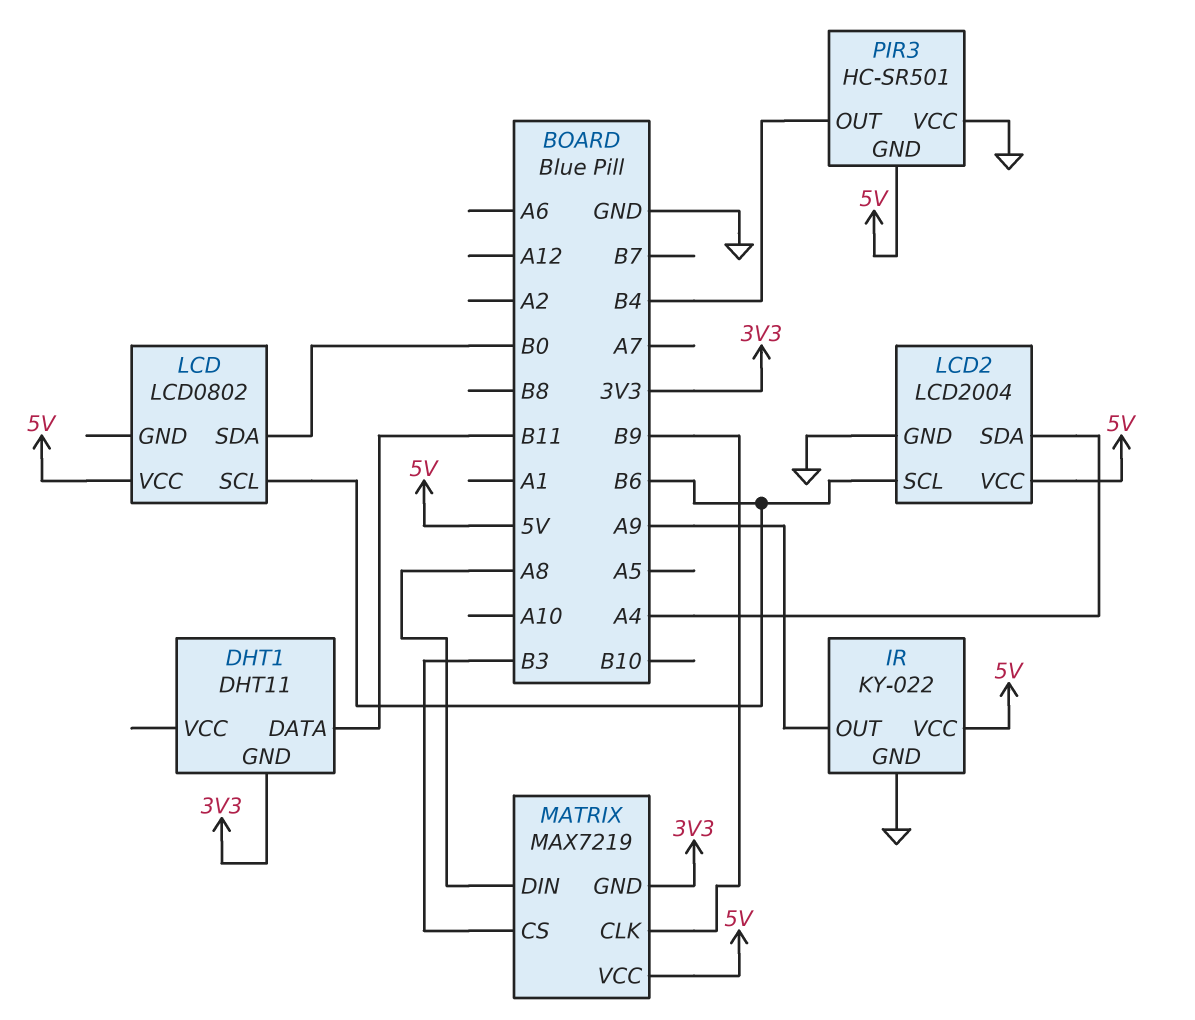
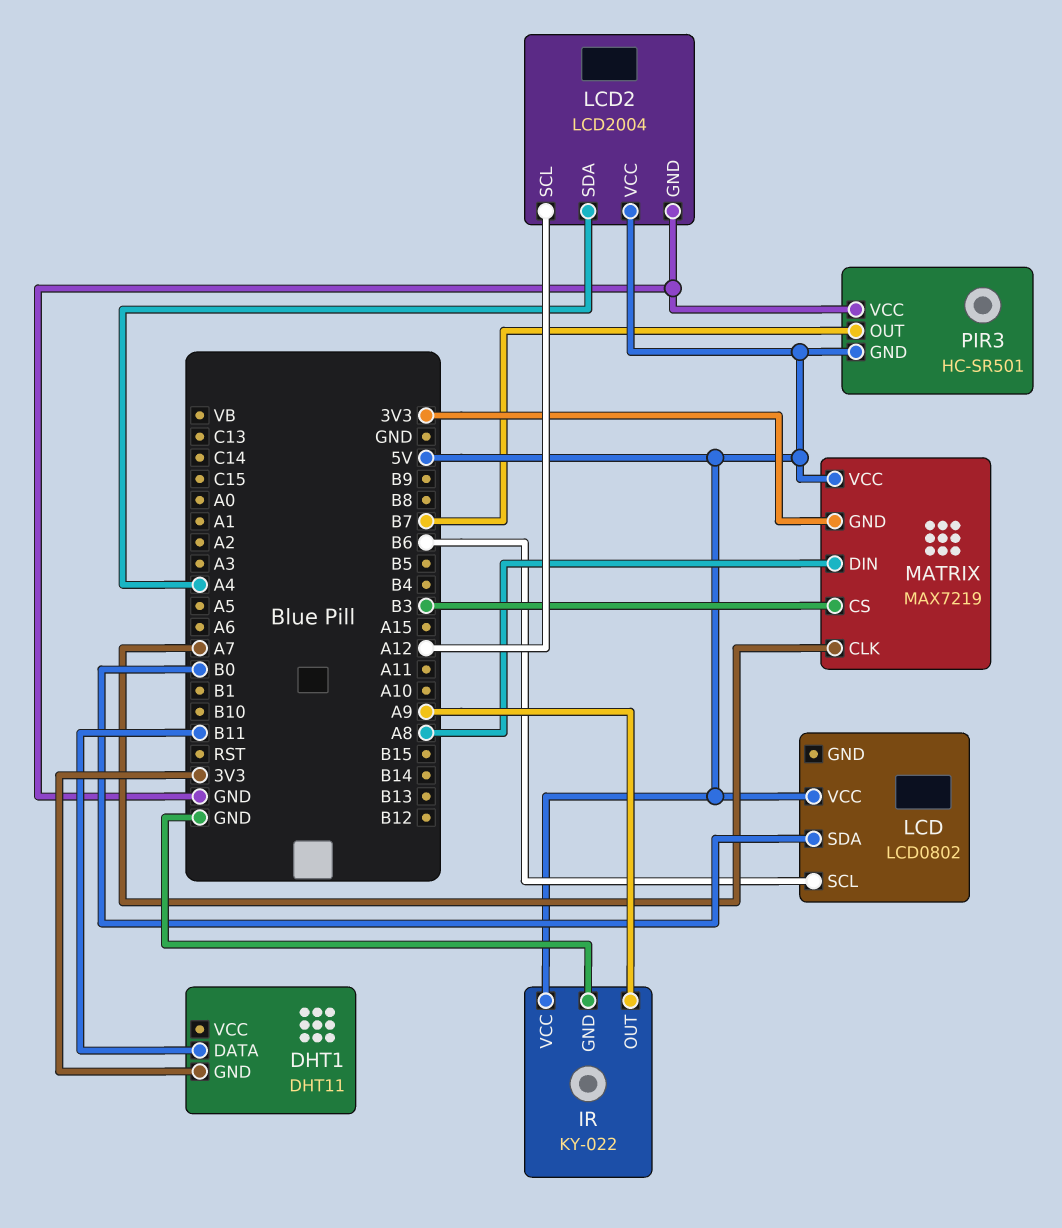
LCD2 pin SCL: B6 -> A12
MATRIX pin CLK: B9 -> A7
PIR3 pin OUT: B4 -> B7

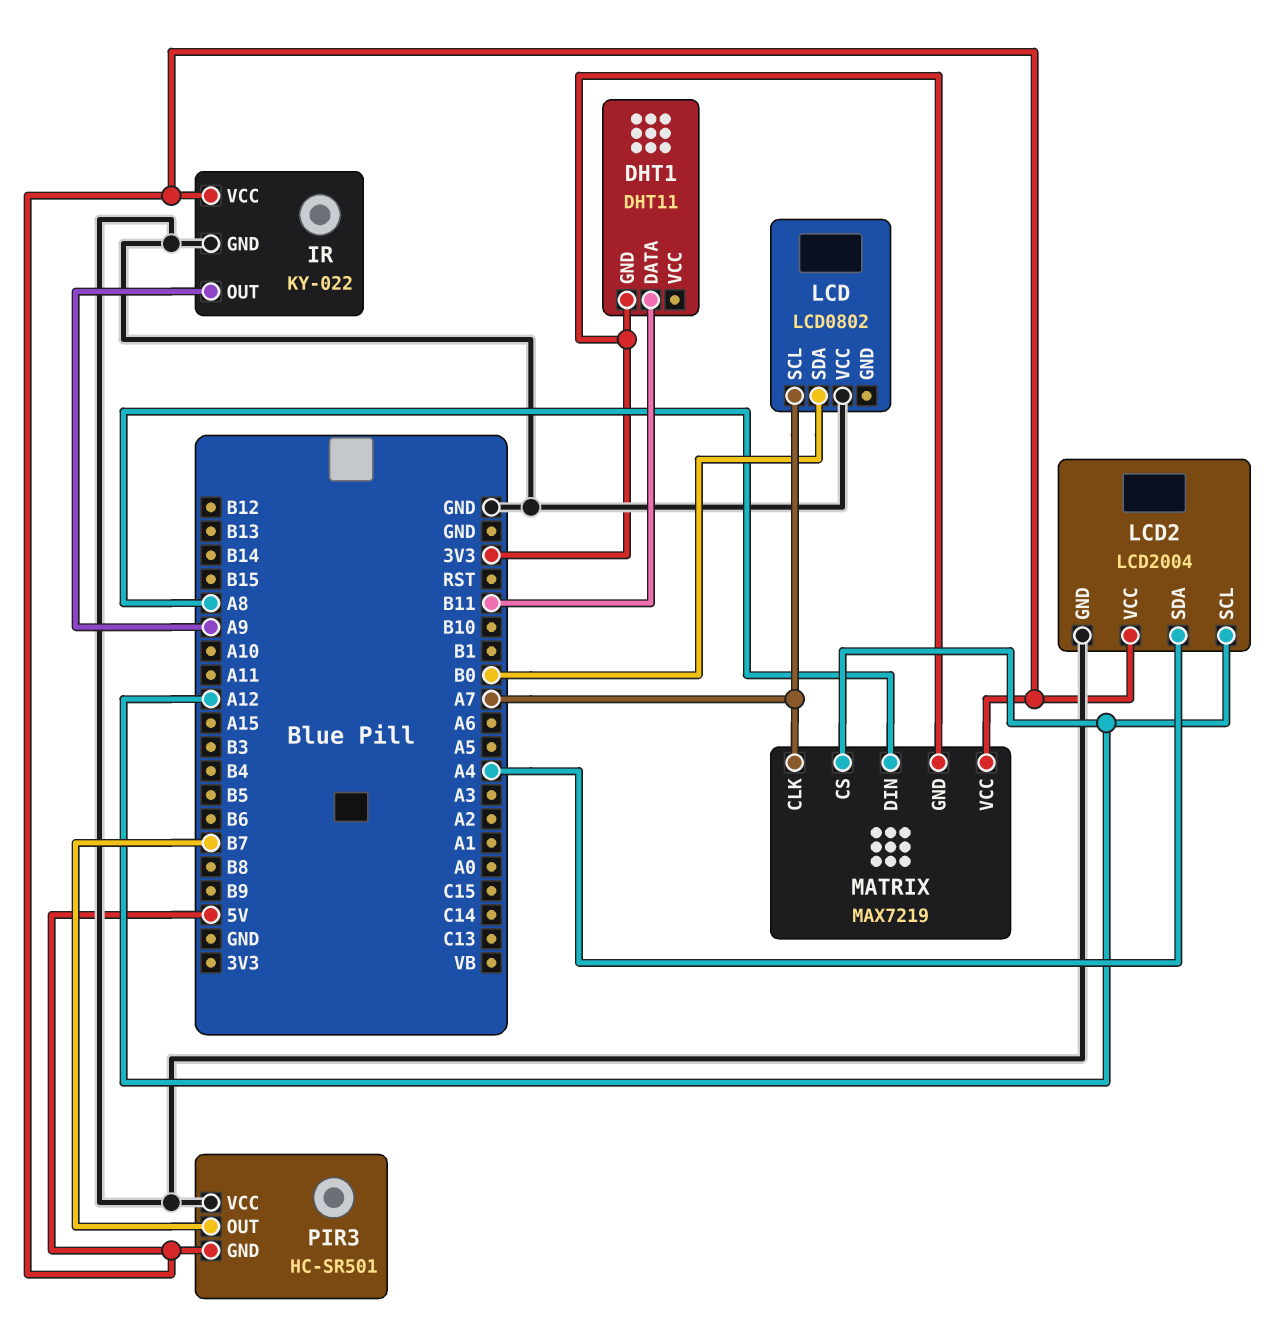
LCD pin SCL: B6 -> A7
LCD pin VCC: 5V -> GND
MATRIX pin CS: B3 -> A12

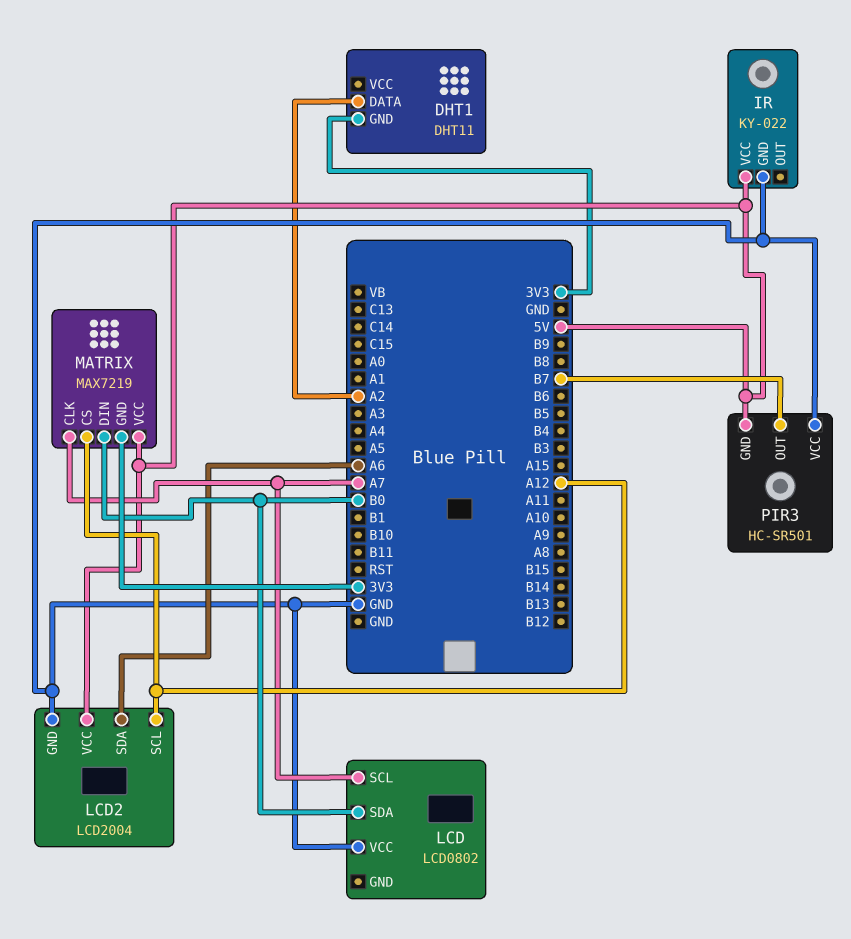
DHT1 pin DATA: B11 -> A2
IR pin OUT: A9 -> none
LCD2 pin SDA: A4 -> A6
MATRIX pin DIN: A8 -> B0

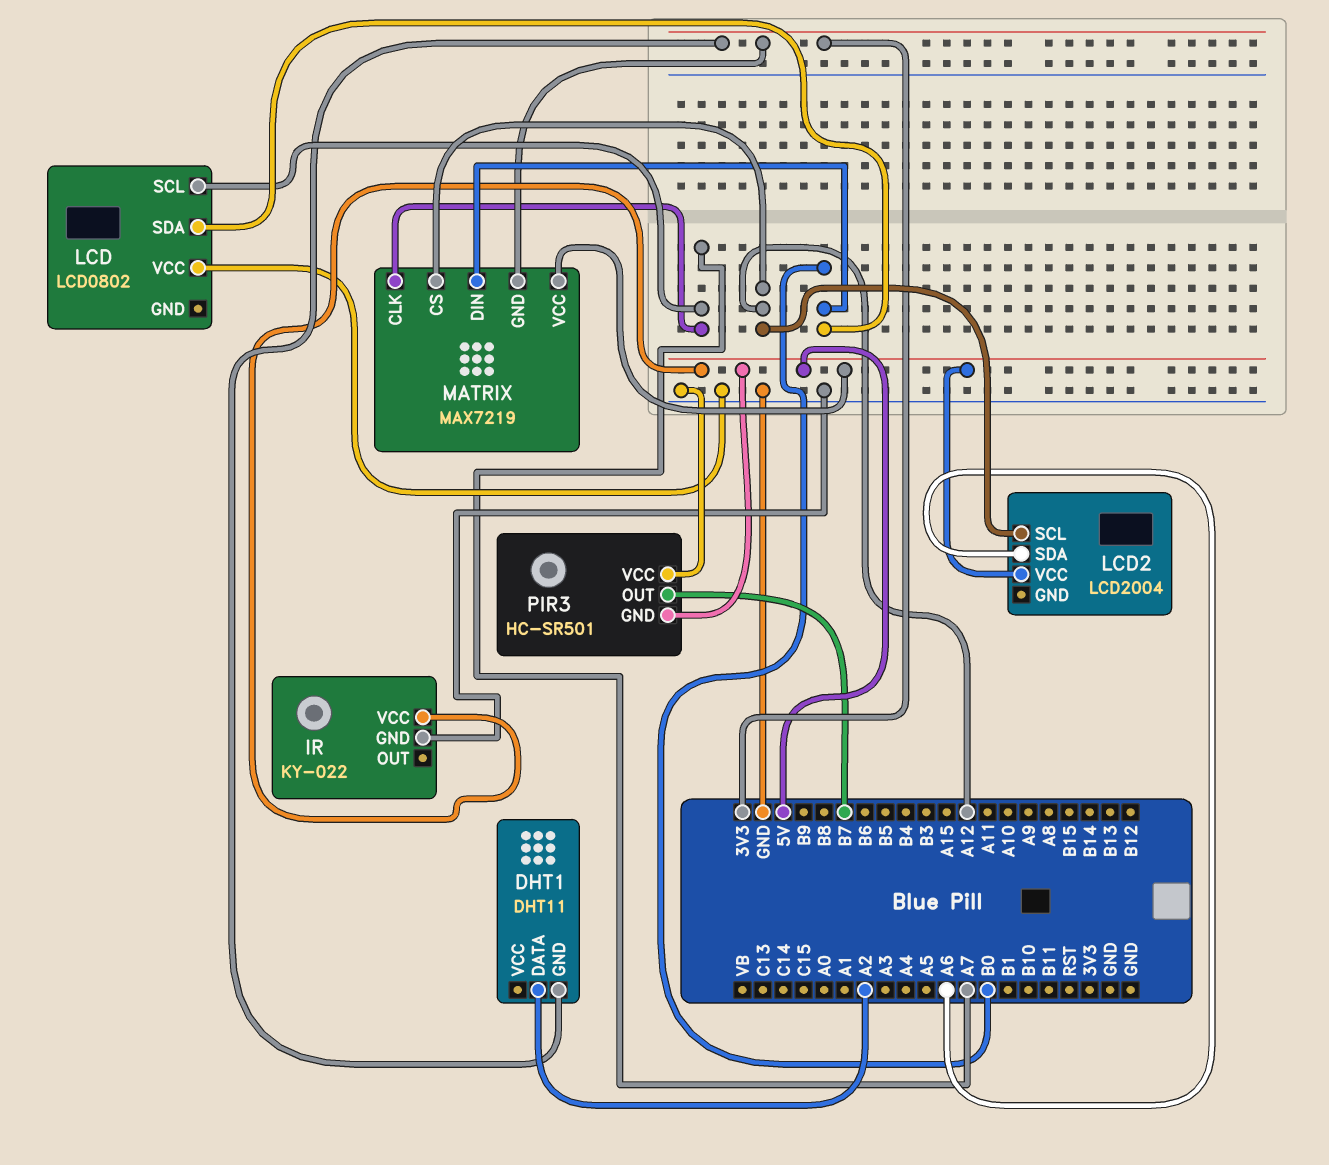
LCD2 pin GND: GND -> none

